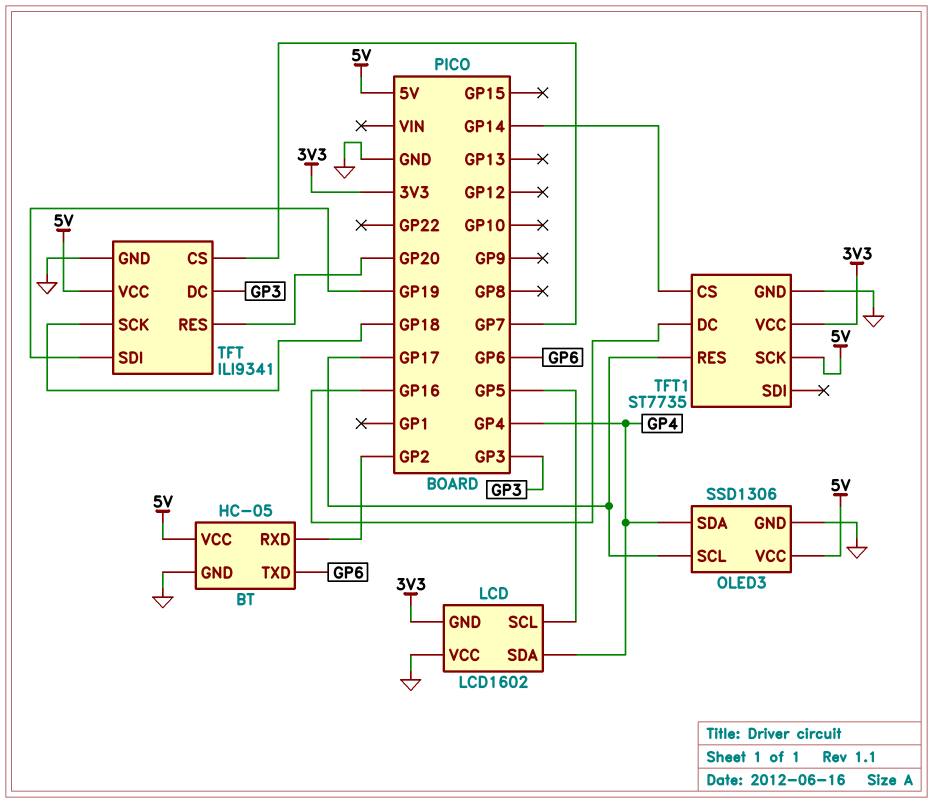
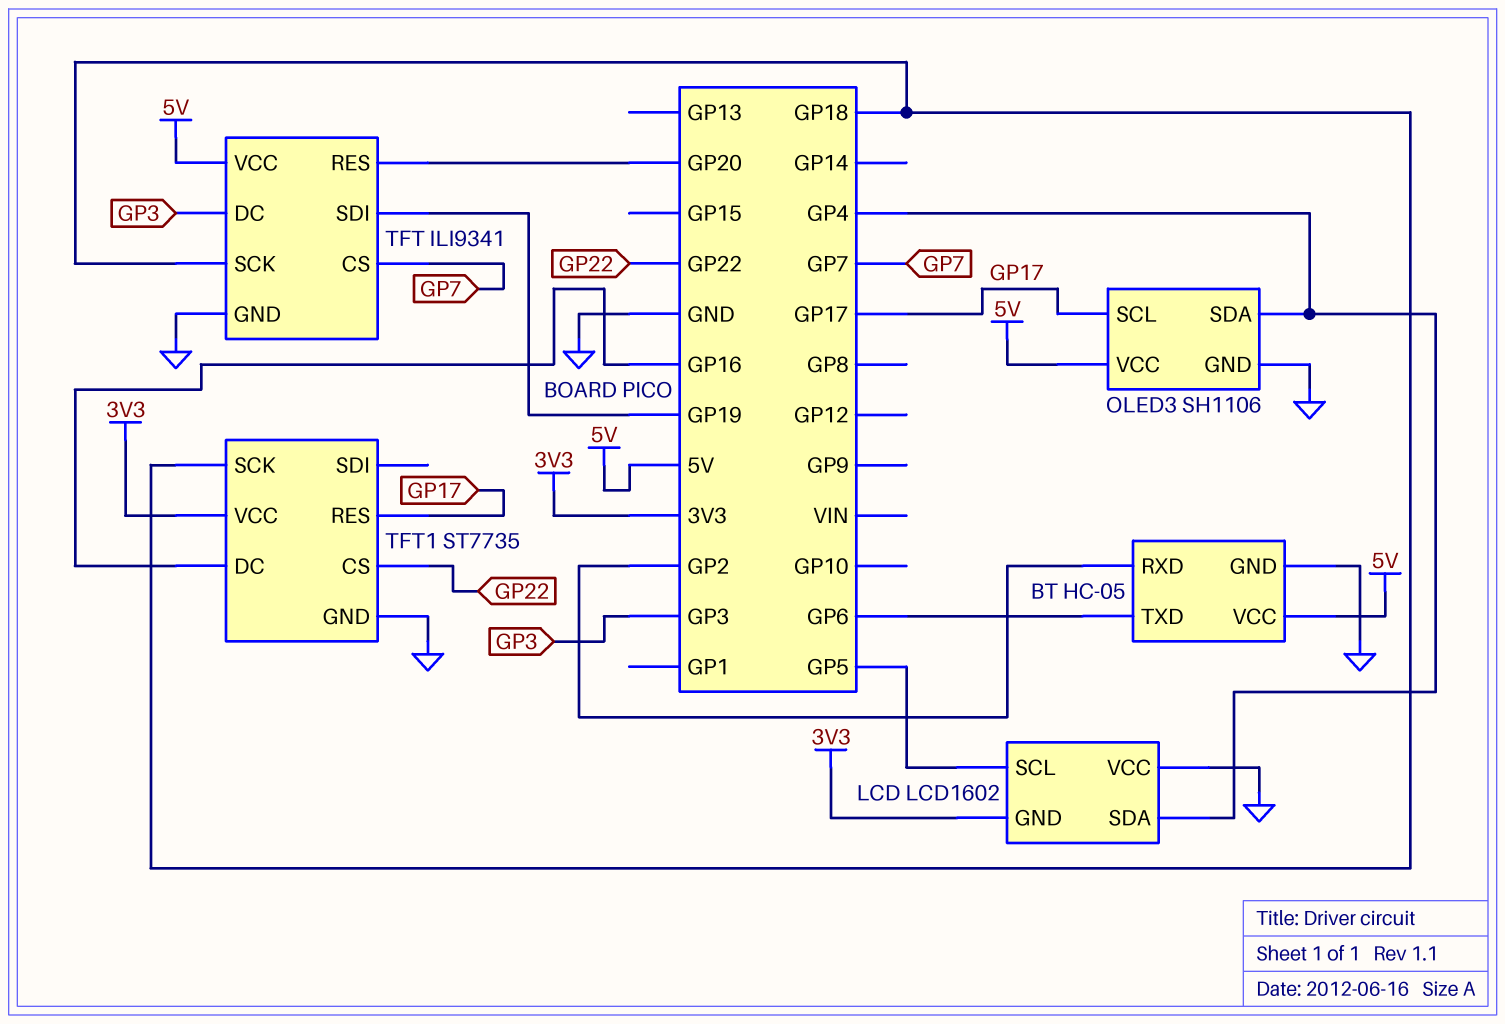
OLED3: SSD1306 -> SH1106
TFT1 pin CS: GP14 -> GP22
TFT1 pin SCK: 5V -> GP18

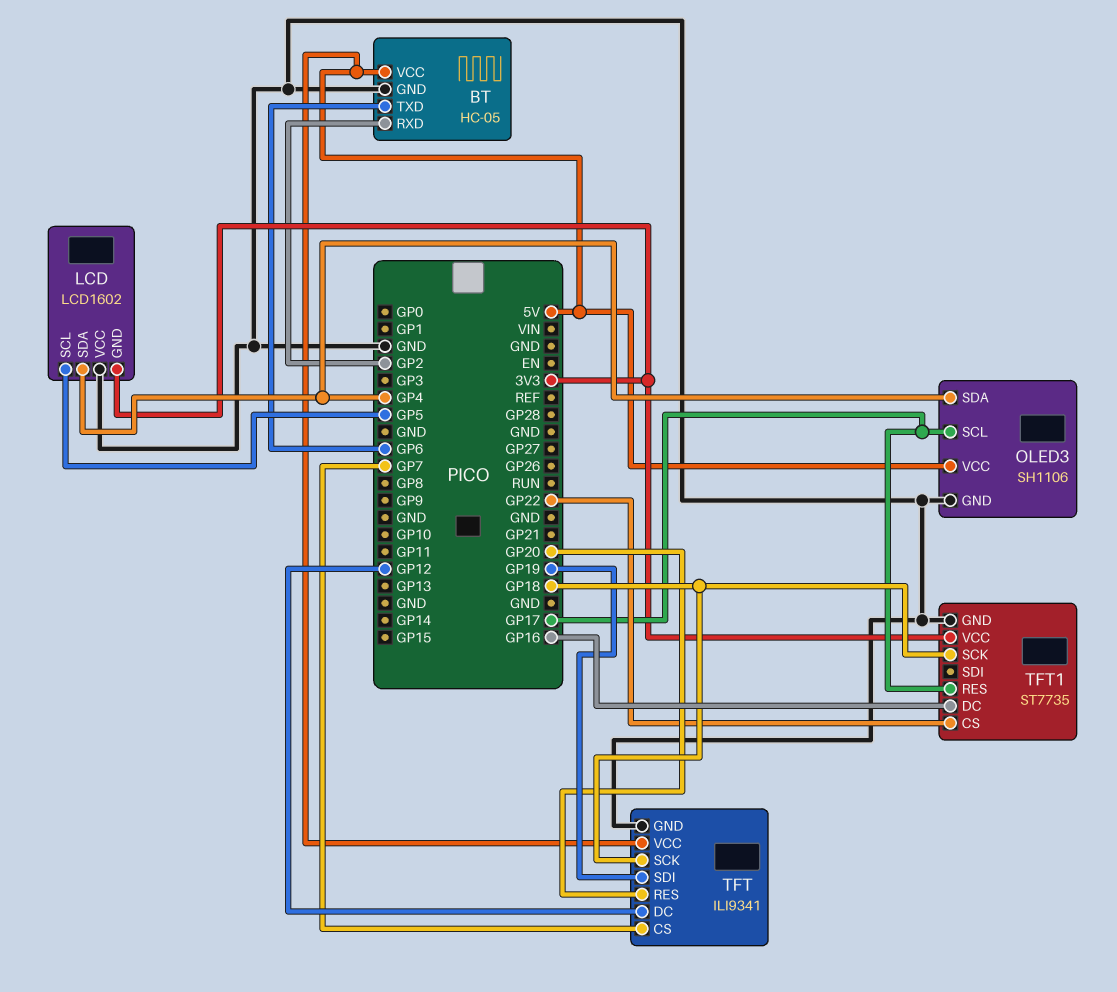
TFT pin DC: GP3 -> GP12

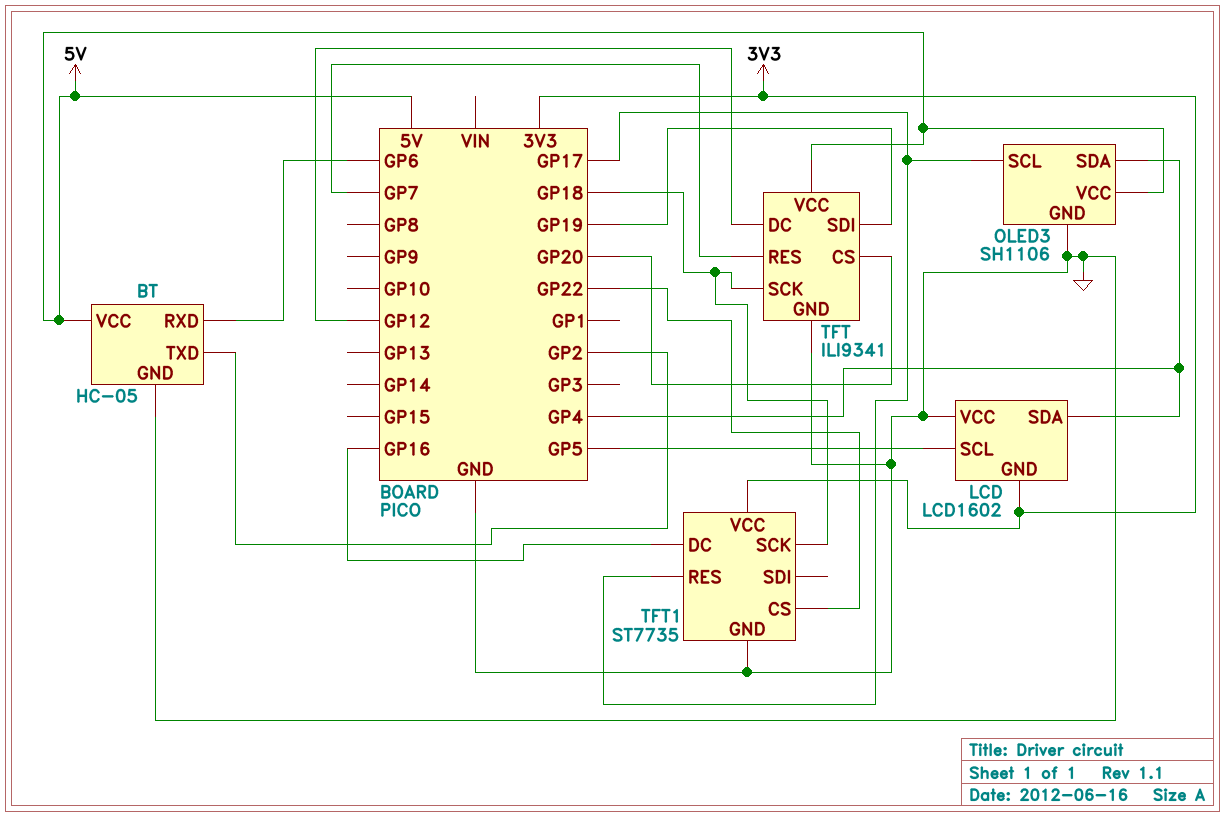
BT pin RXD: GP2 -> GP6
BT pin TXD: GP6 -> GP2
TFT pin CS: GP7 -> GP20
TFT pin RES: GP20 -> GP7

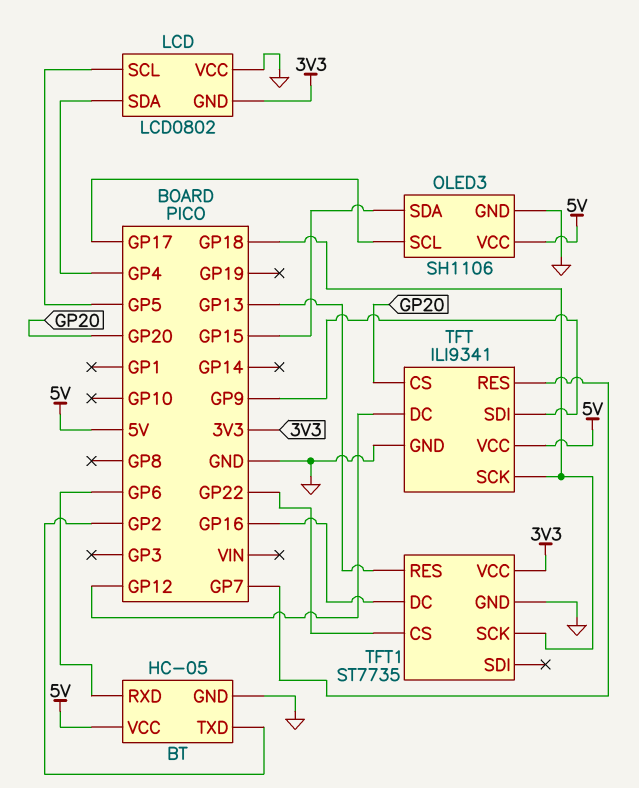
LCD: LCD1602 -> LCD0802
OLED3 pin SDA: GP4 -> GP15
TFT pin SDI: GP19 -> GP9
TFT1 pin RES: GP17 -> GP13

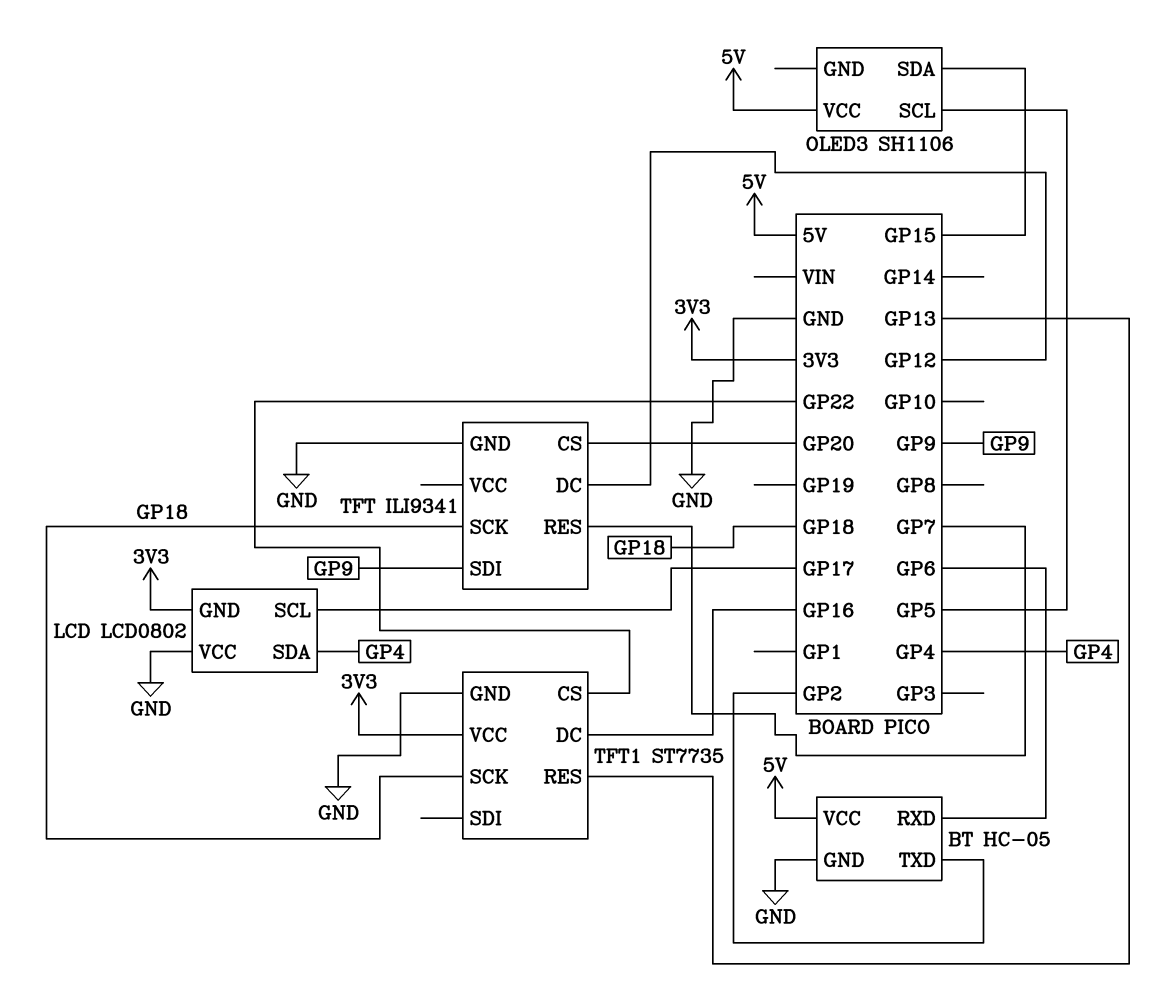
LCD pin SCL: GP5 -> GP17
OLED3 pin GND: GND -> none
OLED3 pin SCL: GP17 -> GP5
TFT pin VCC: 5V -> none

